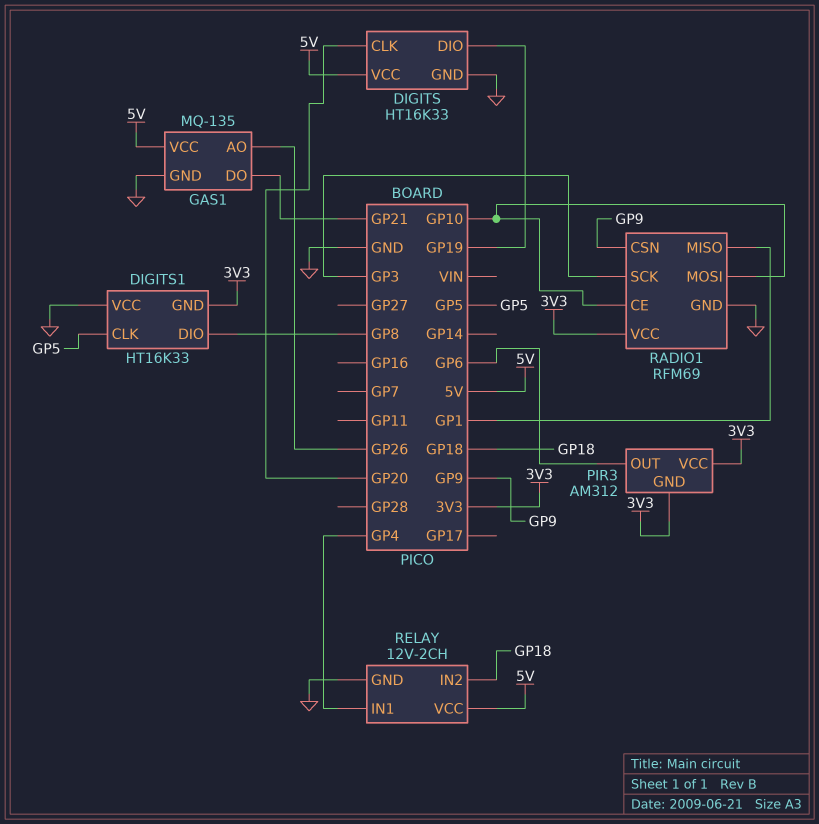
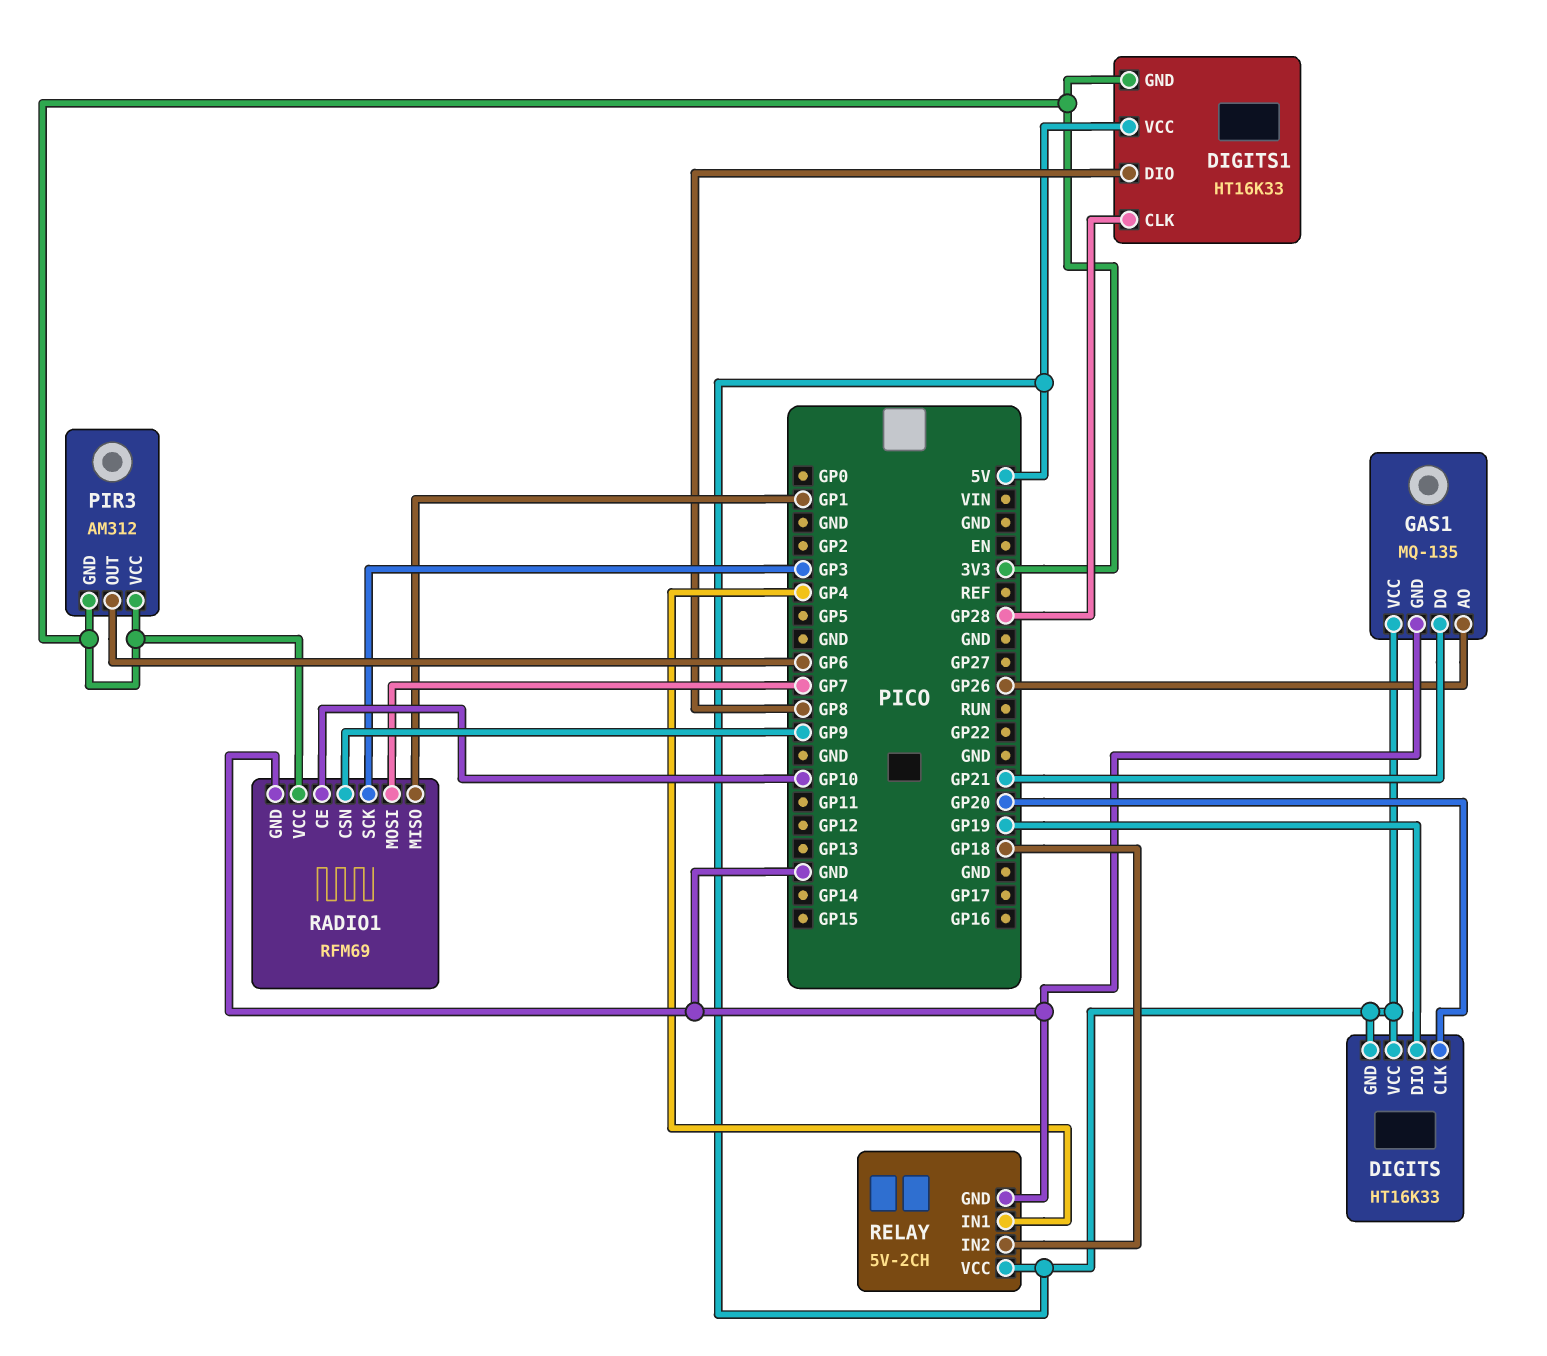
DIGITS pin GND: GND -> 5V
DIGITS1 pin CLK: GP5 -> GP28
DIGITS1 pin VCC: GND -> 5V
RADIO1 pin MOSI: GP10 -> GP7
RELAY: 12V-2CH -> 5V-2CH

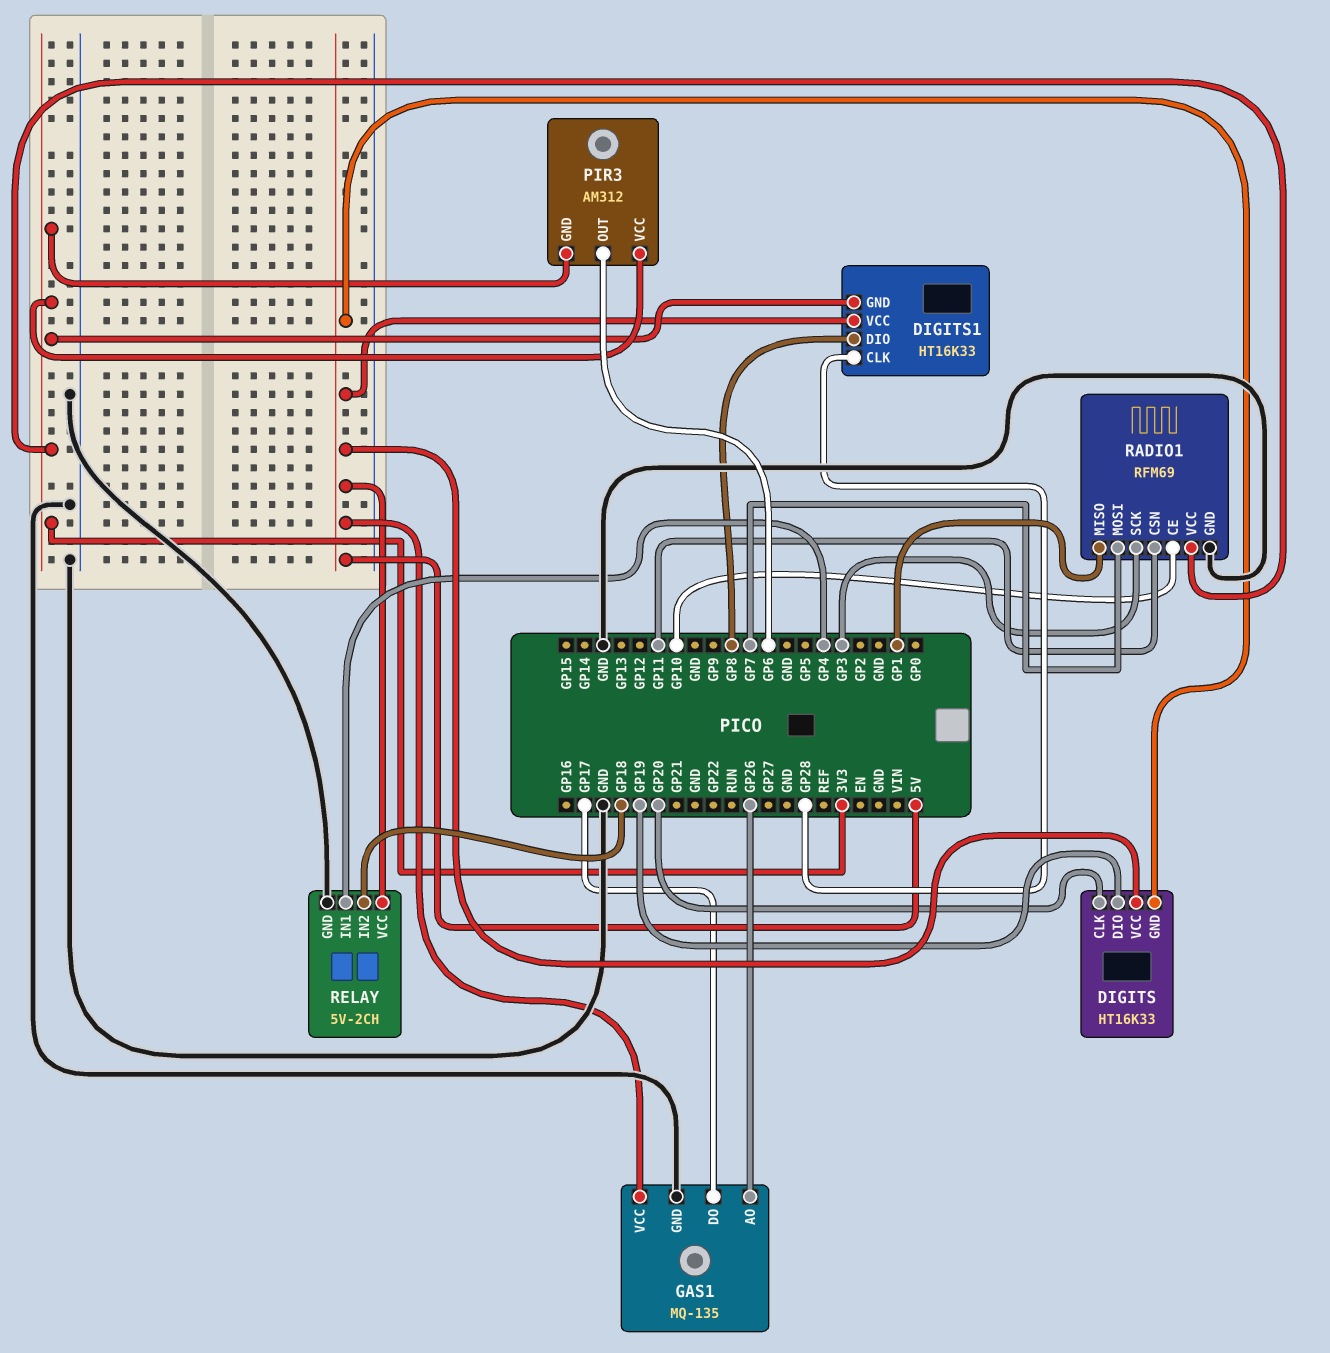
GAS1 pin DO: GP21 -> GP17
RADIO1 pin CSN: GP9 -> GP11

